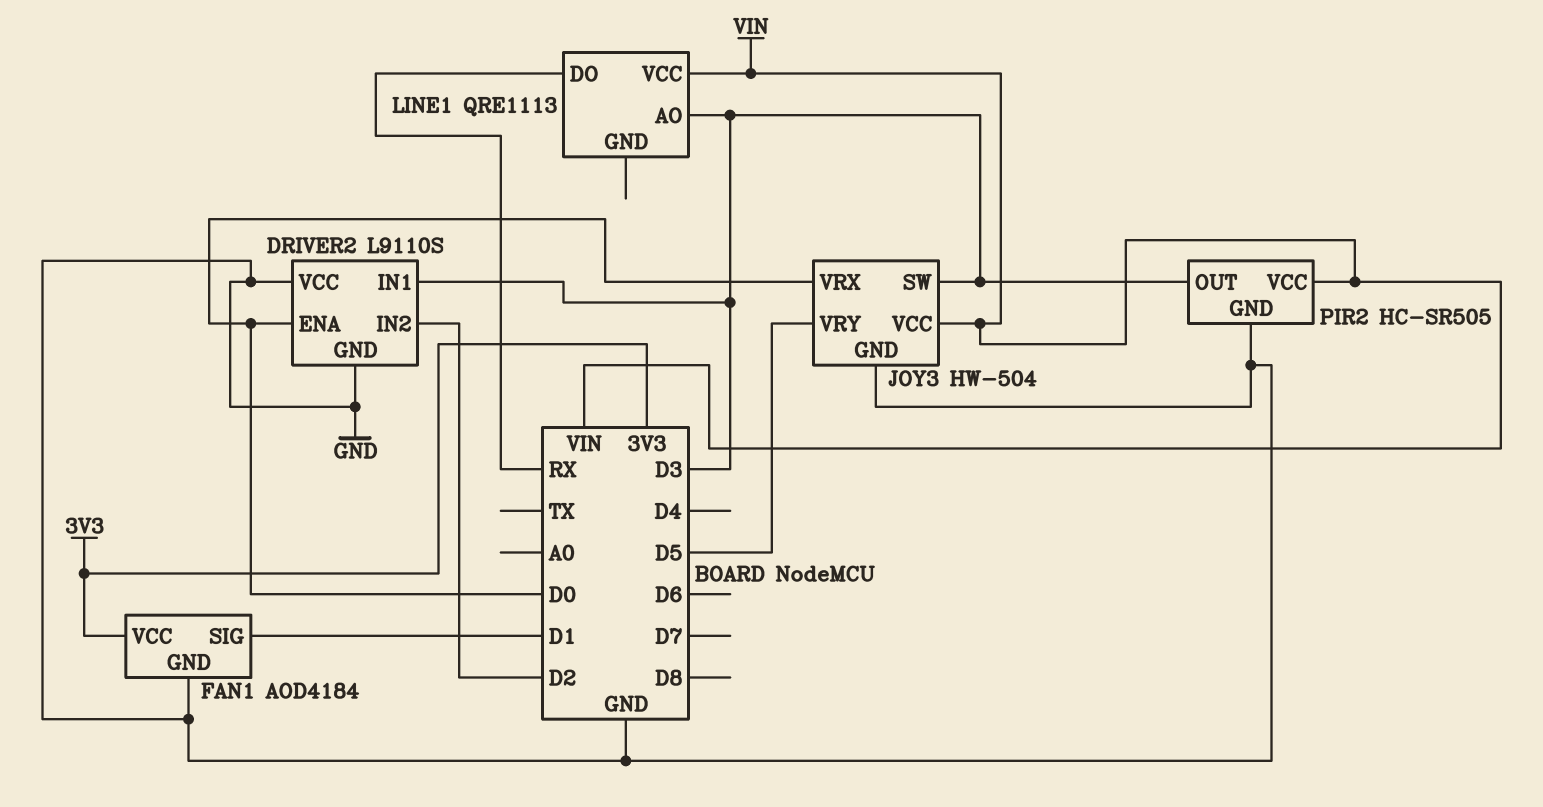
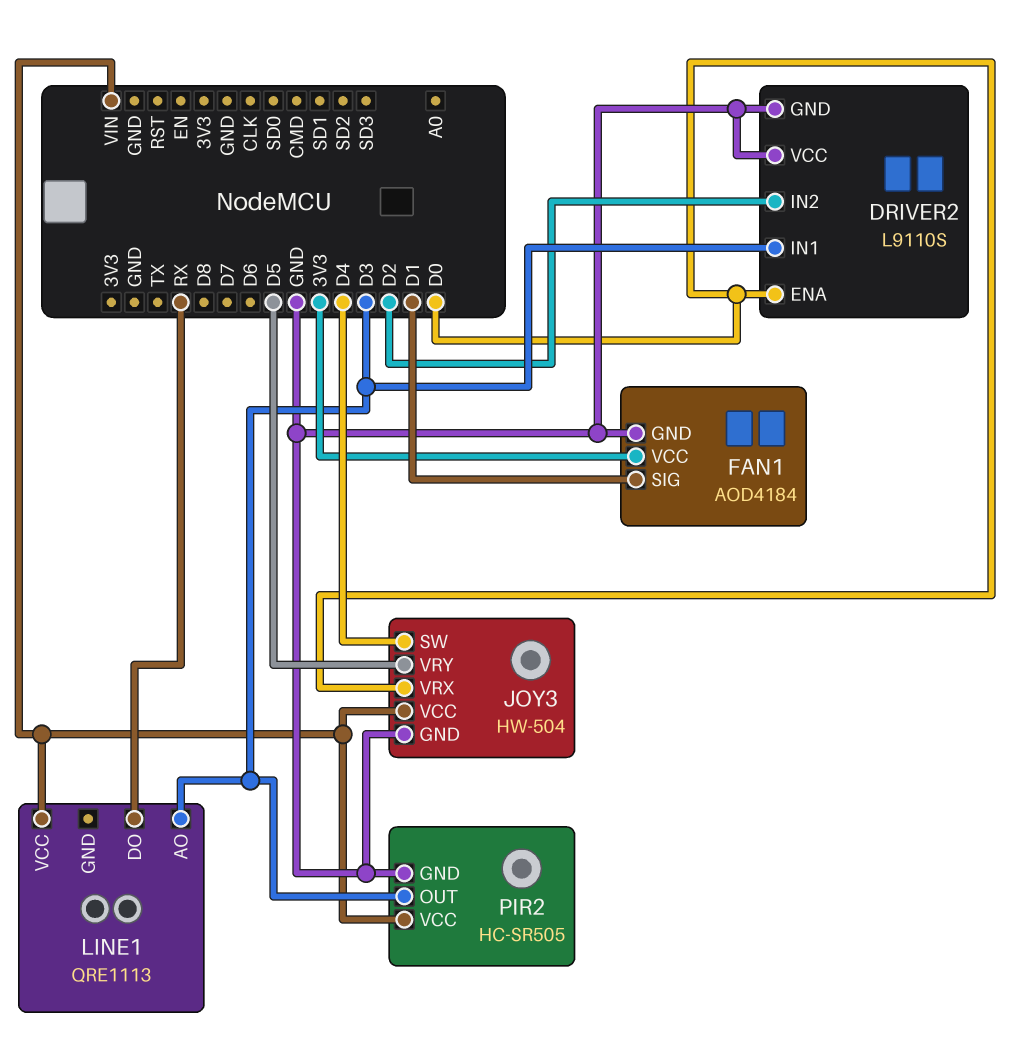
JOY3 pin SW: D3 -> D4

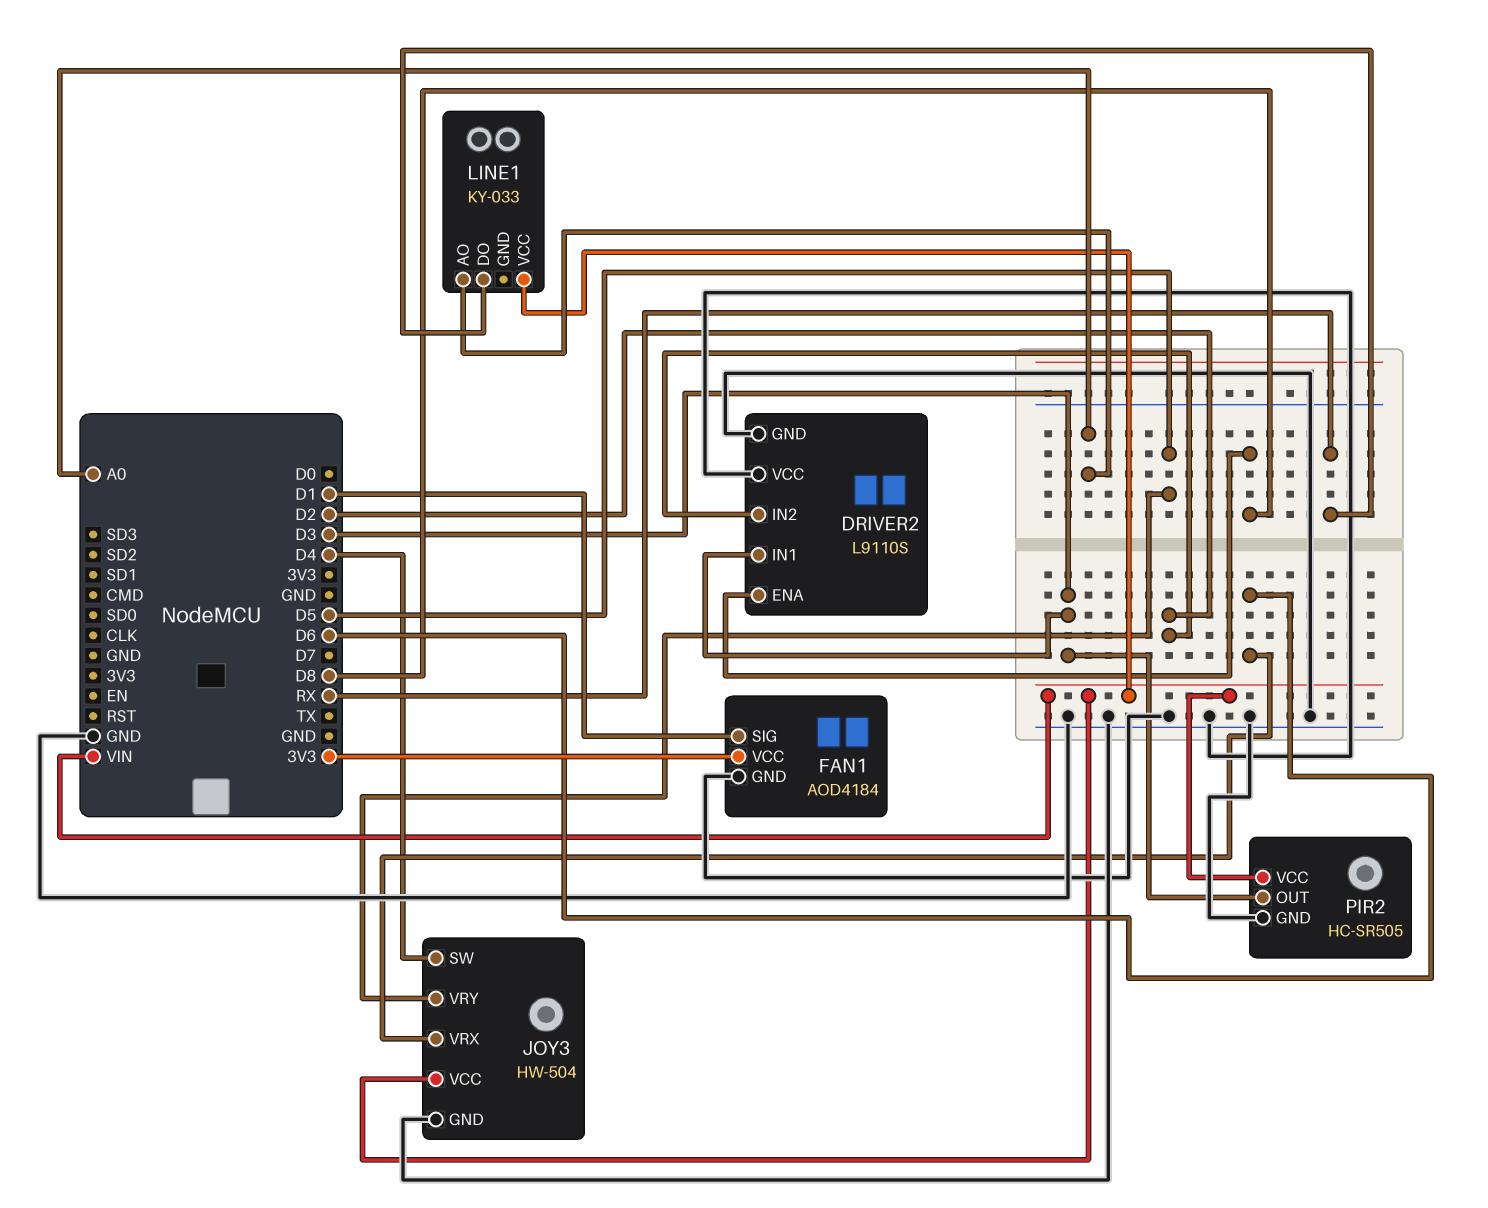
DRIVER2 pin ENA: D0 -> D8
JOY3 pin VRX: D0 -> D6
LINE1: QRE1113 -> KY-033
LINE1 pin AO: D3 -> A0

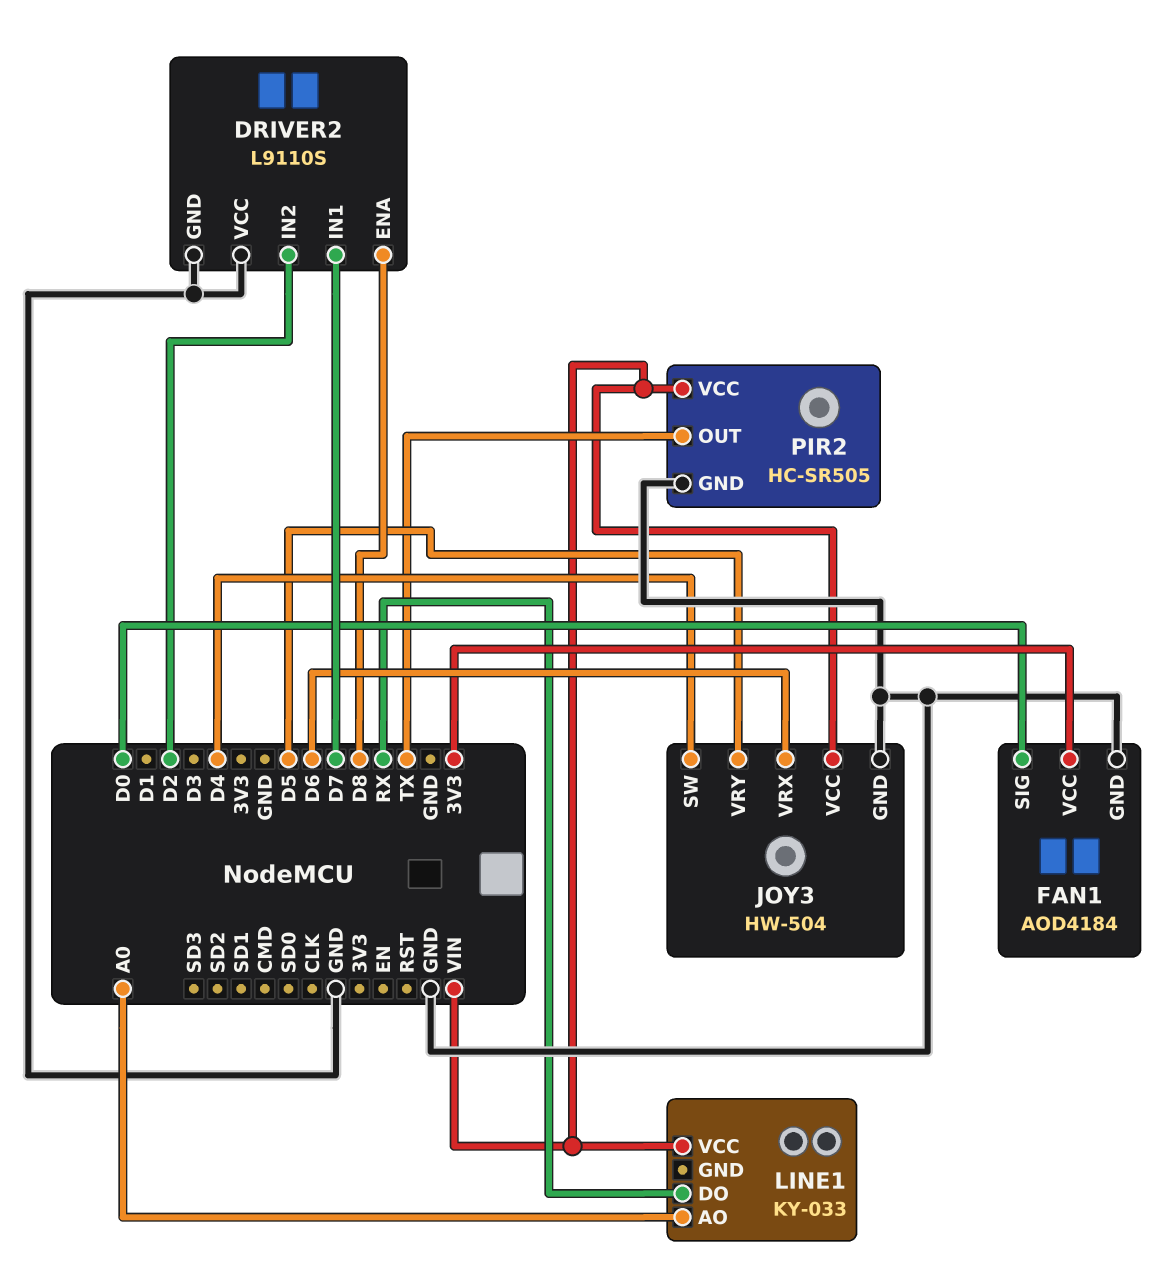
DRIVER2 pin IN1: D3 -> D7
FAN1 pin SIG: D1 -> D0
PIR2 pin OUT: D3 -> TX

